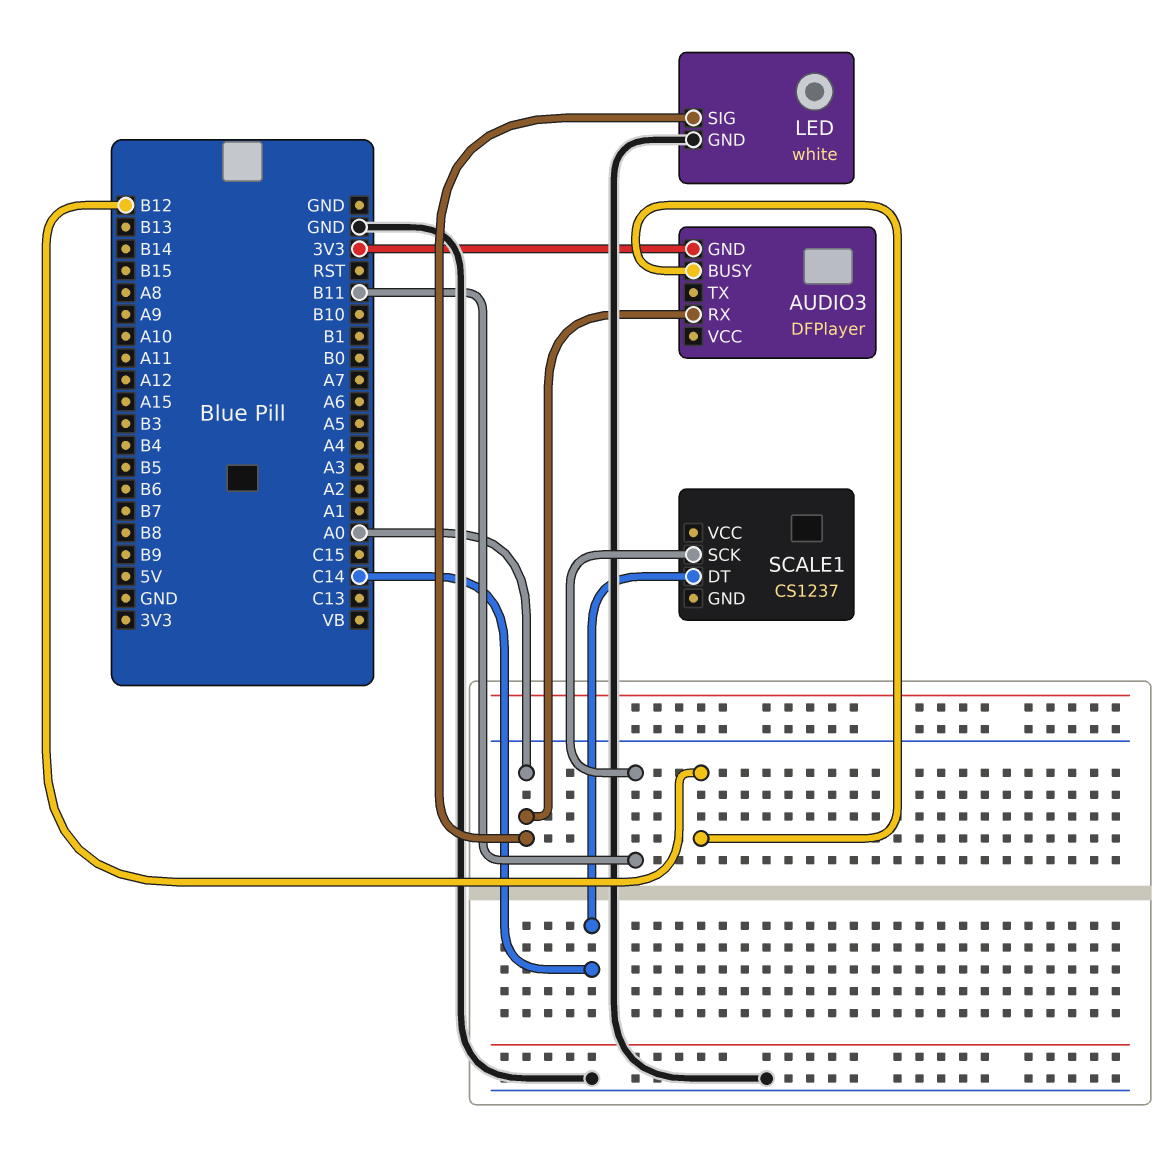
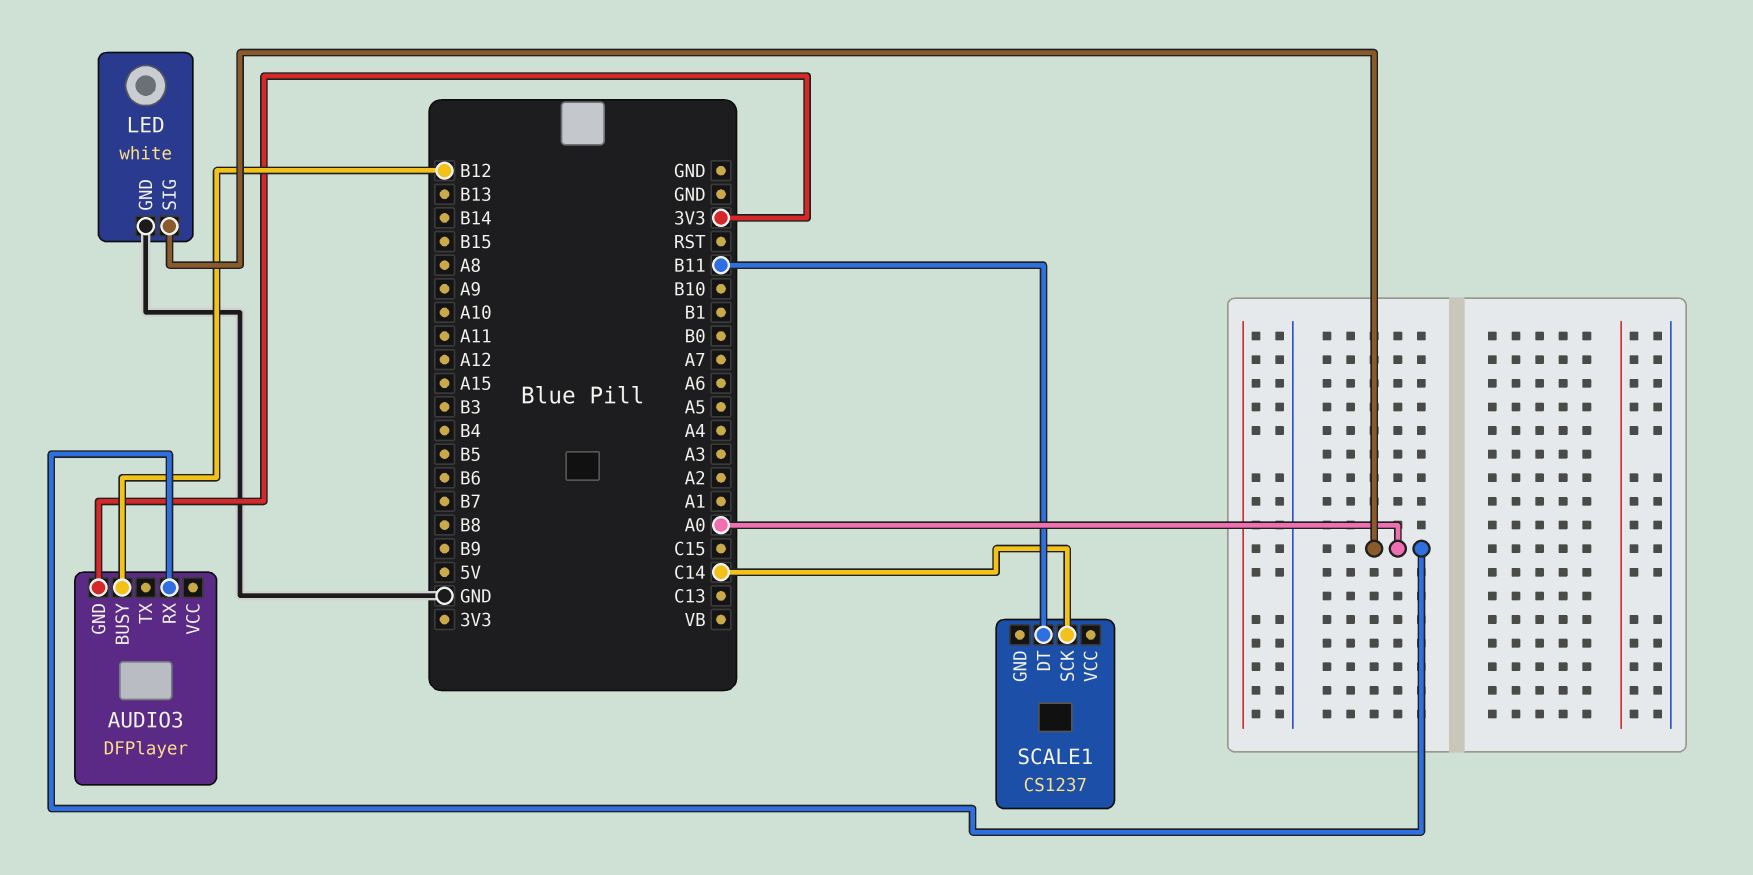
SCALE1 pin DT: C14 -> B11
SCALE1 pin SCK: B11 -> C14

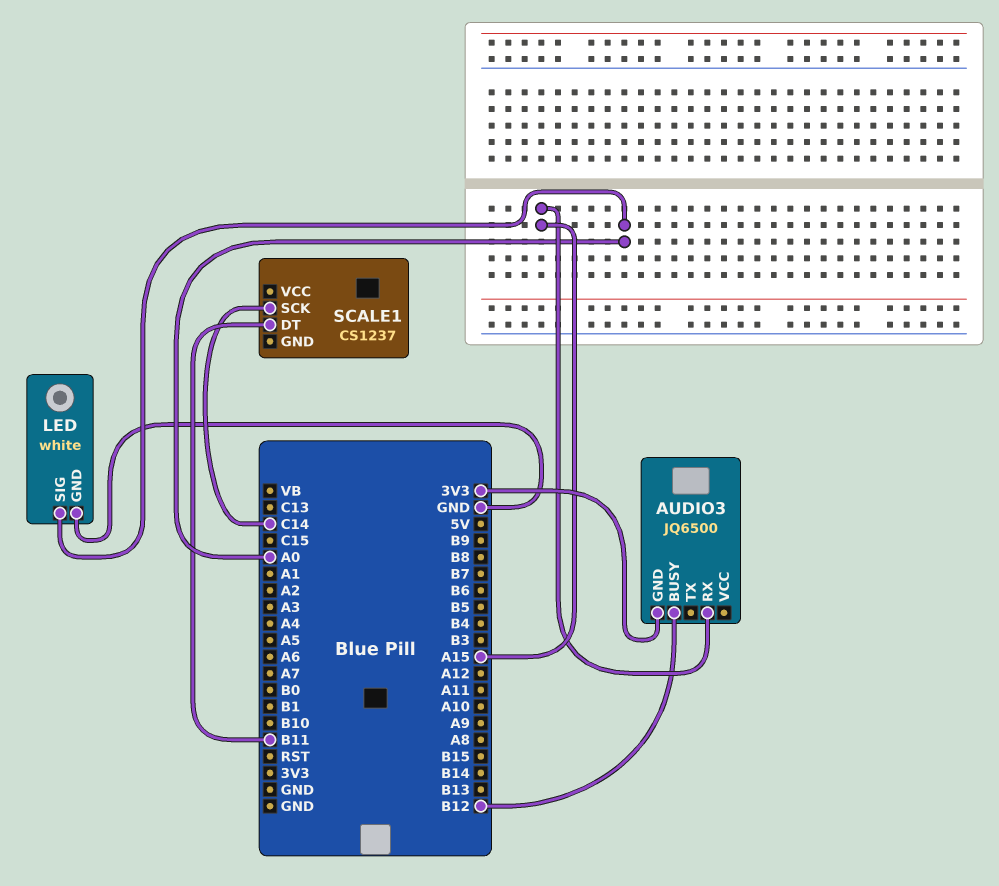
AUDIO3: DFPlayer -> JQ6500
AUDIO3 pin RX: A0 -> A15

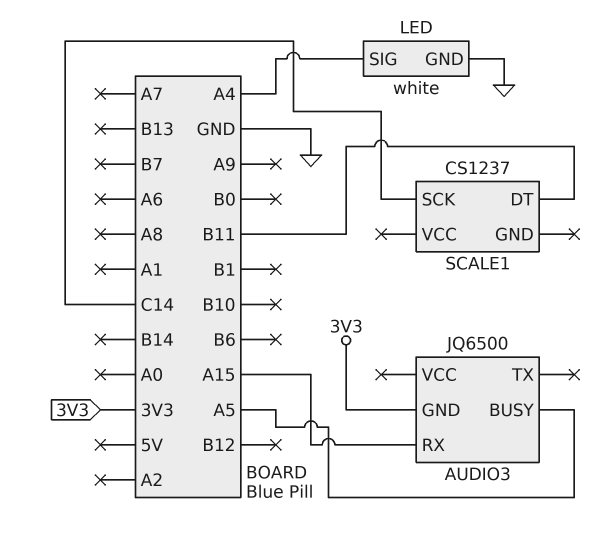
AUDIO3 pin BUSY: B12 -> A5
LED pin SIG: A0 -> A4

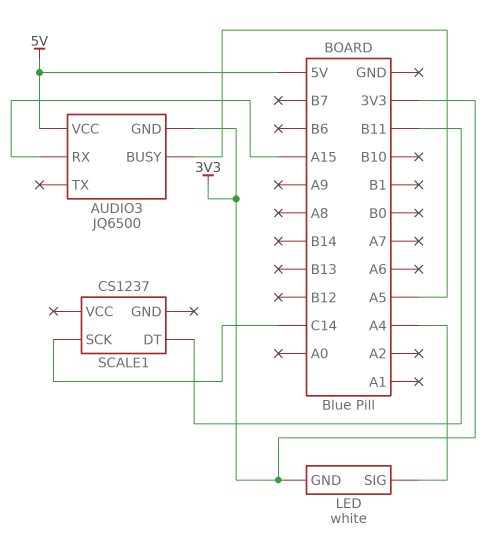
AUDIO3 pin VCC: none -> 5V
LED pin GND: GND -> 3V3

